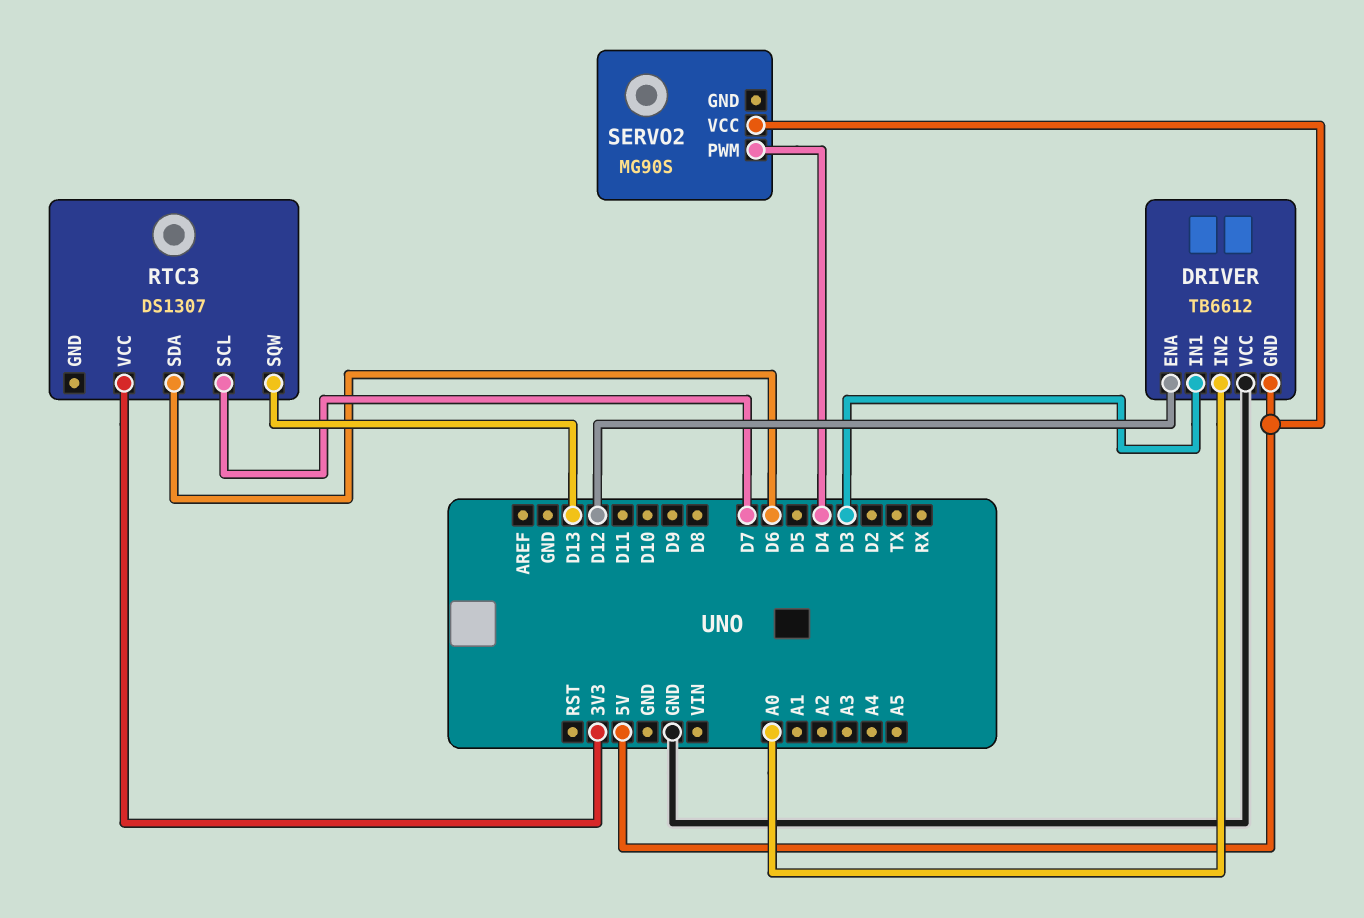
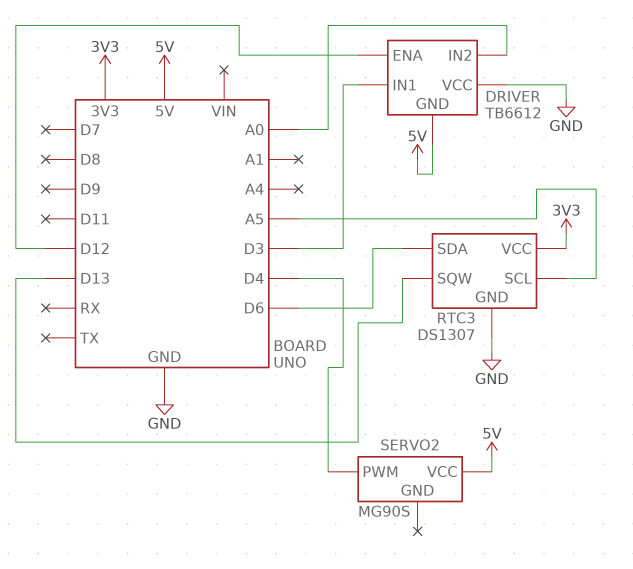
RTC3 pin GND: none -> GND
RTC3 pin SCL: D7 -> A5

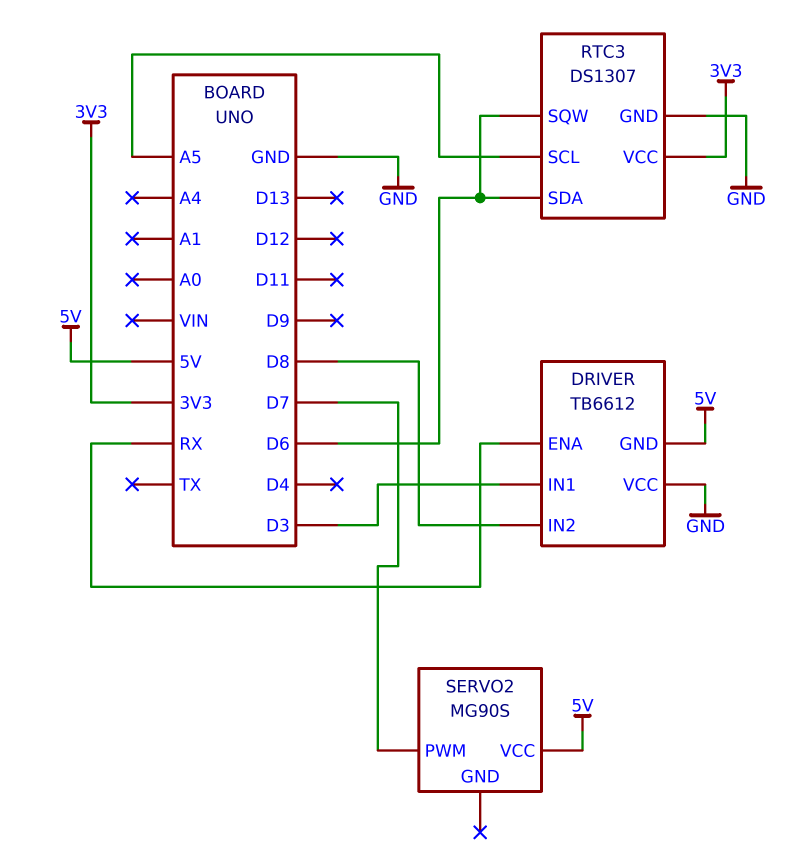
DRIVER pin ENA: D12 -> RX
DRIVER pin IN2: A0 -> D8
RTC3 pin SQW: D13 -> D6
SERVO2 pin PWM: D4 -> D7

